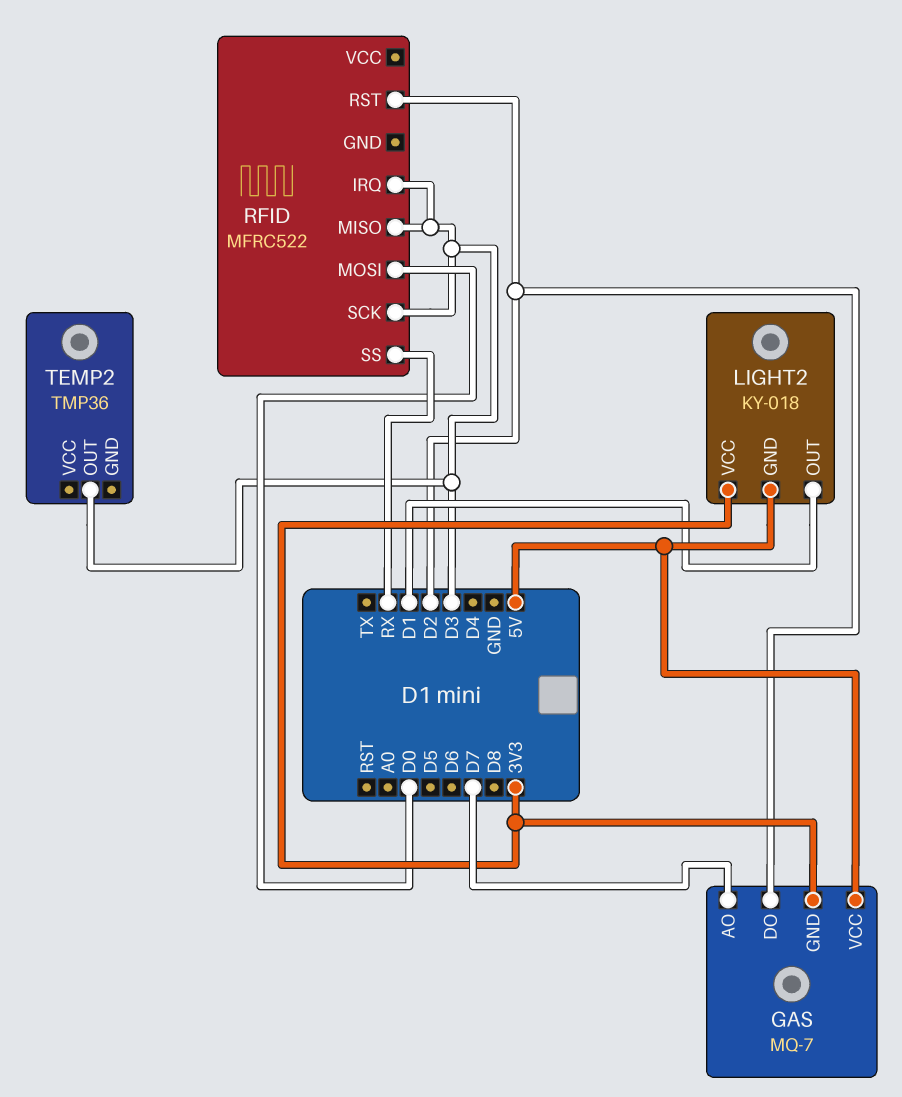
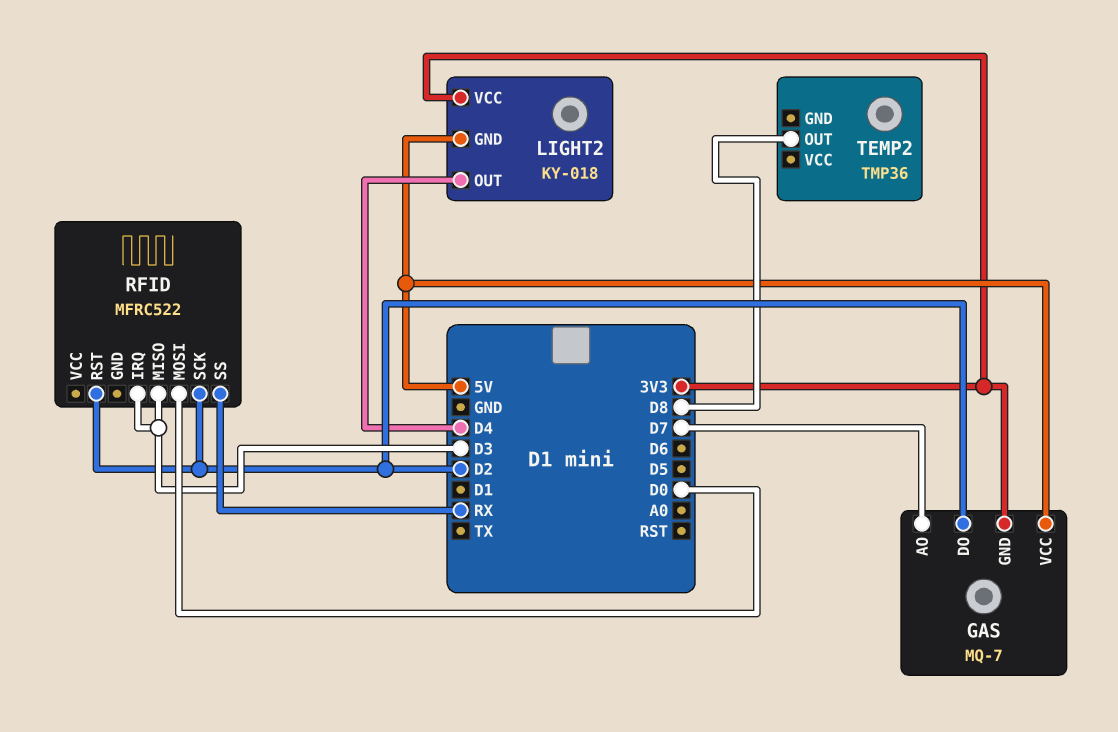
LIGHT2 pin OUT: D1 -> D4
RFID pin SCK: D3 -> D2
TEMP2 pin OUT: D3 -> D8

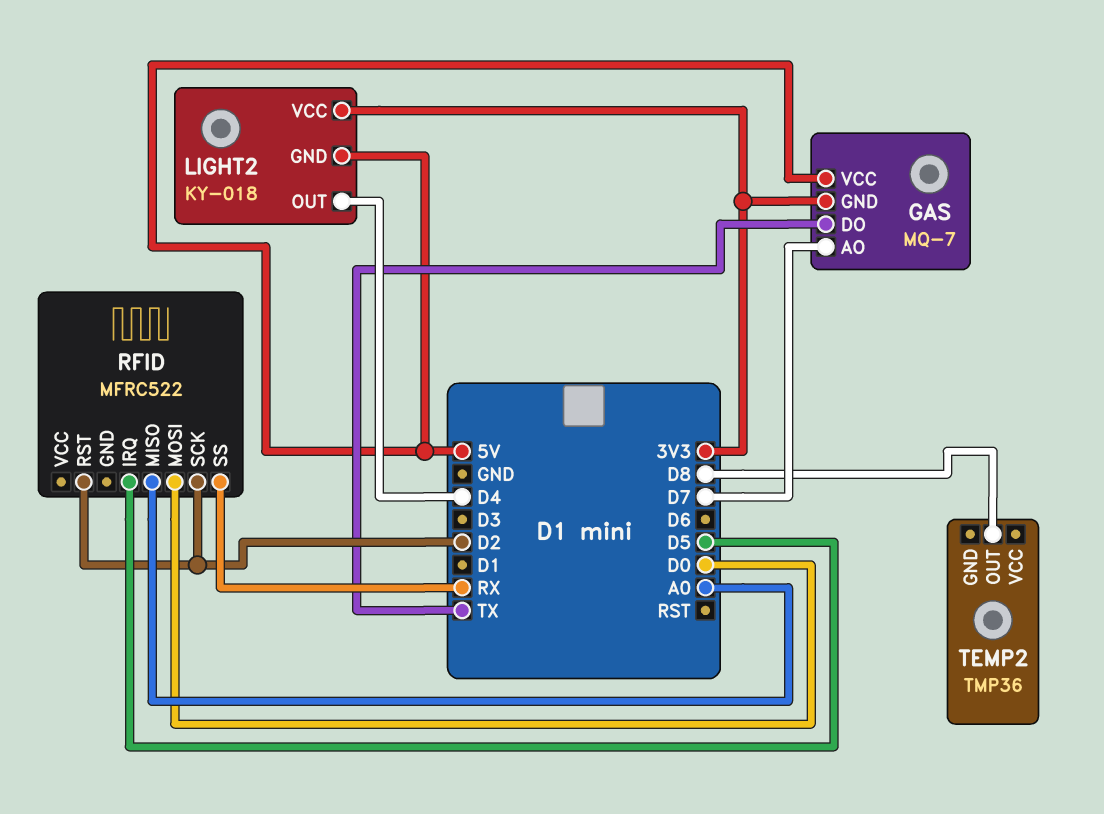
GAS pin DO: D2 -> TX
RFID pin IRQ: D3 -> D5
RFID pin MISO: D3 -> A0

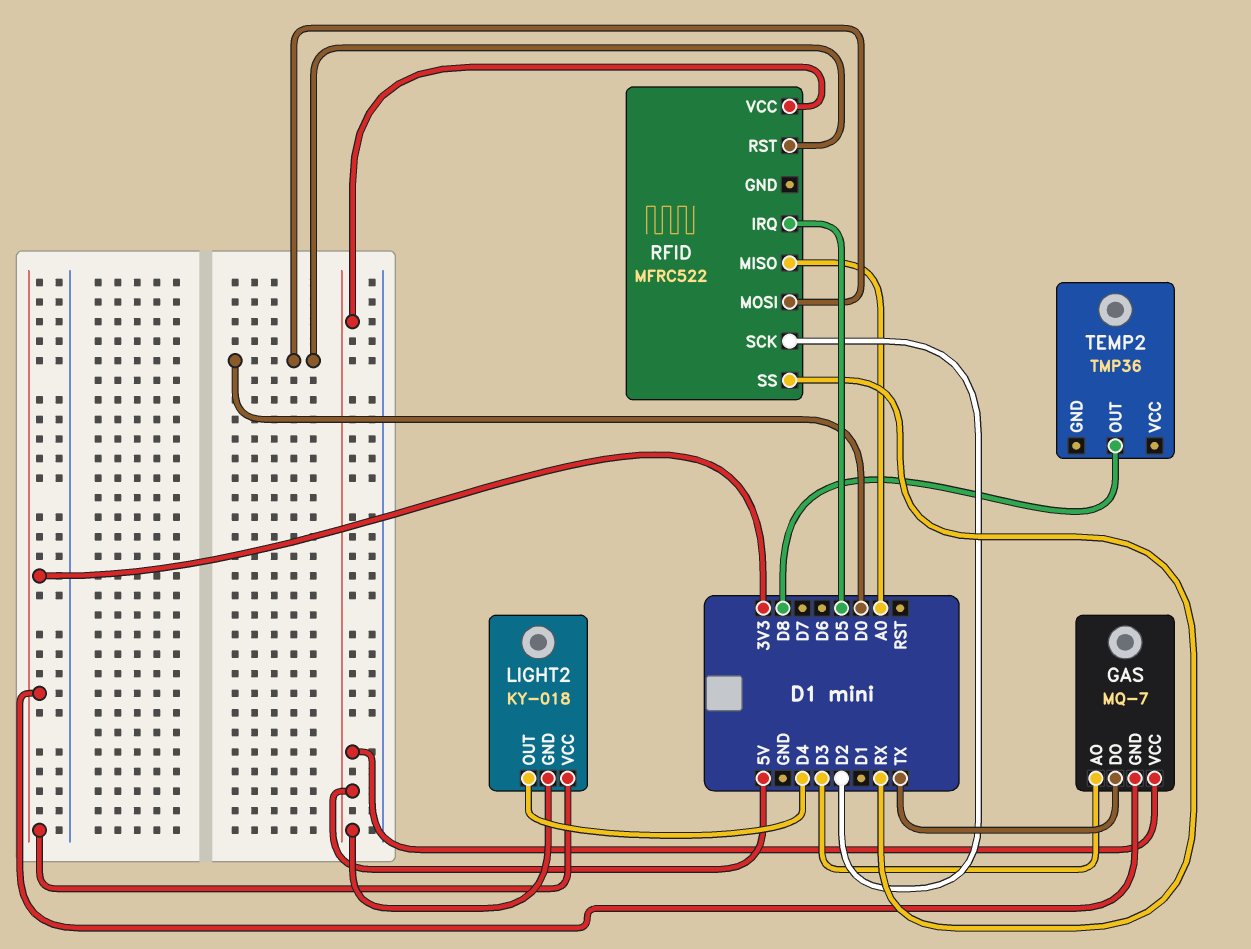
GAS pin AO: D7 -> D3
RFID pin RST: D2 -> D0
RFID pin VCC: none -> 5V

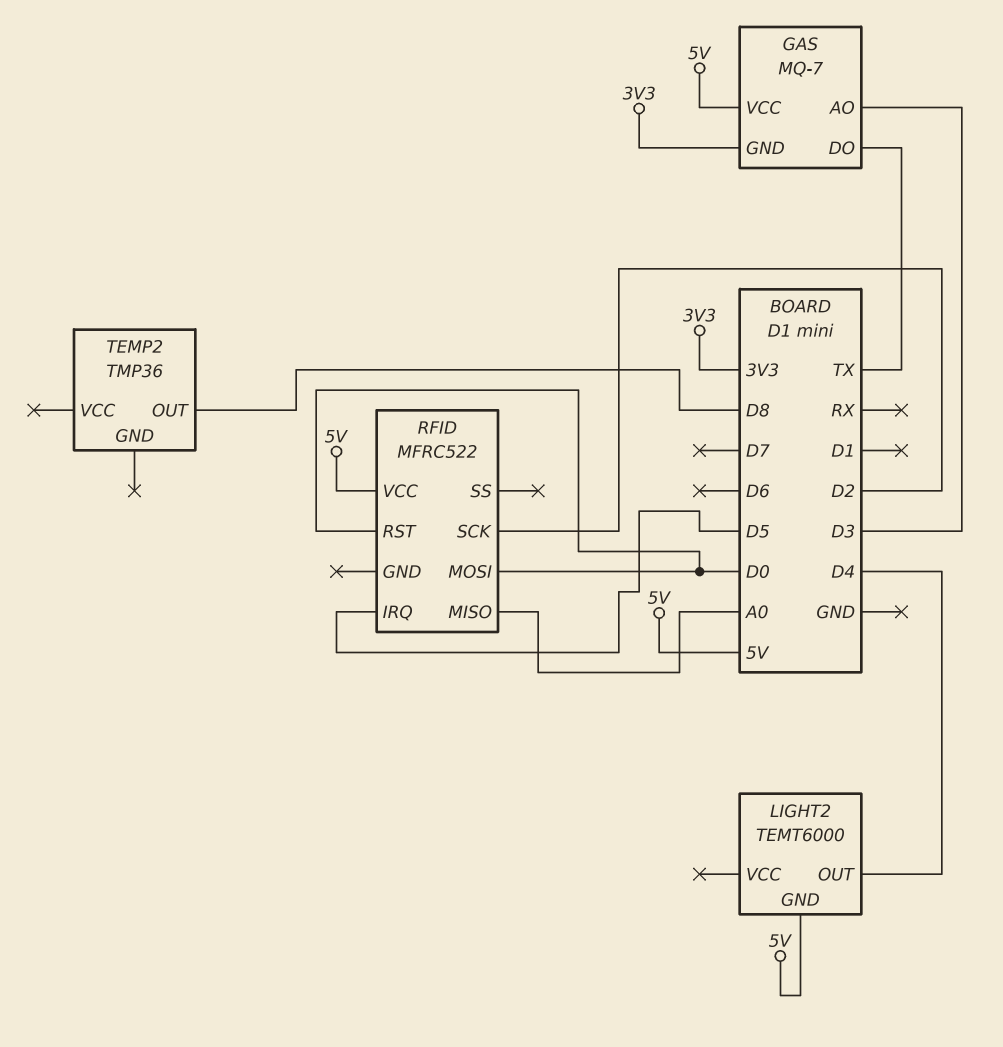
LIGHT2: KY-018 -> TEMT6000
LIGHT2 pin VCC: 3V3 -> none
RFID pin SS: RX -> none

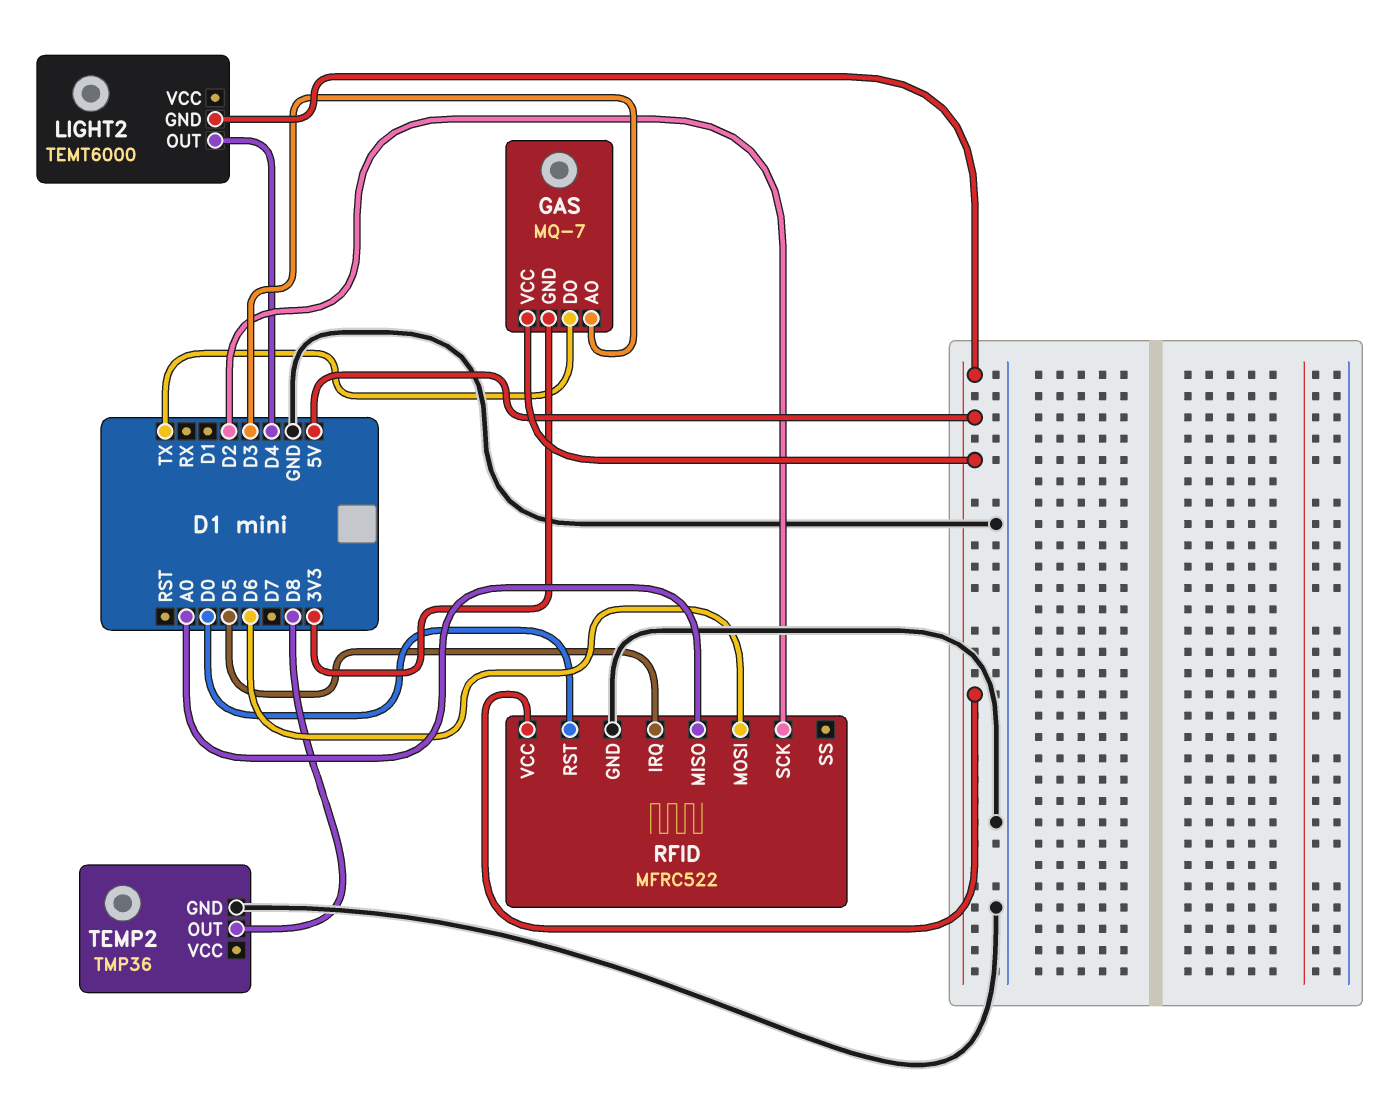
RFID pin GND: none -> GND
RFID pin MOSI: D0 -> D6
TEMP2 pin GND: none -> GND

